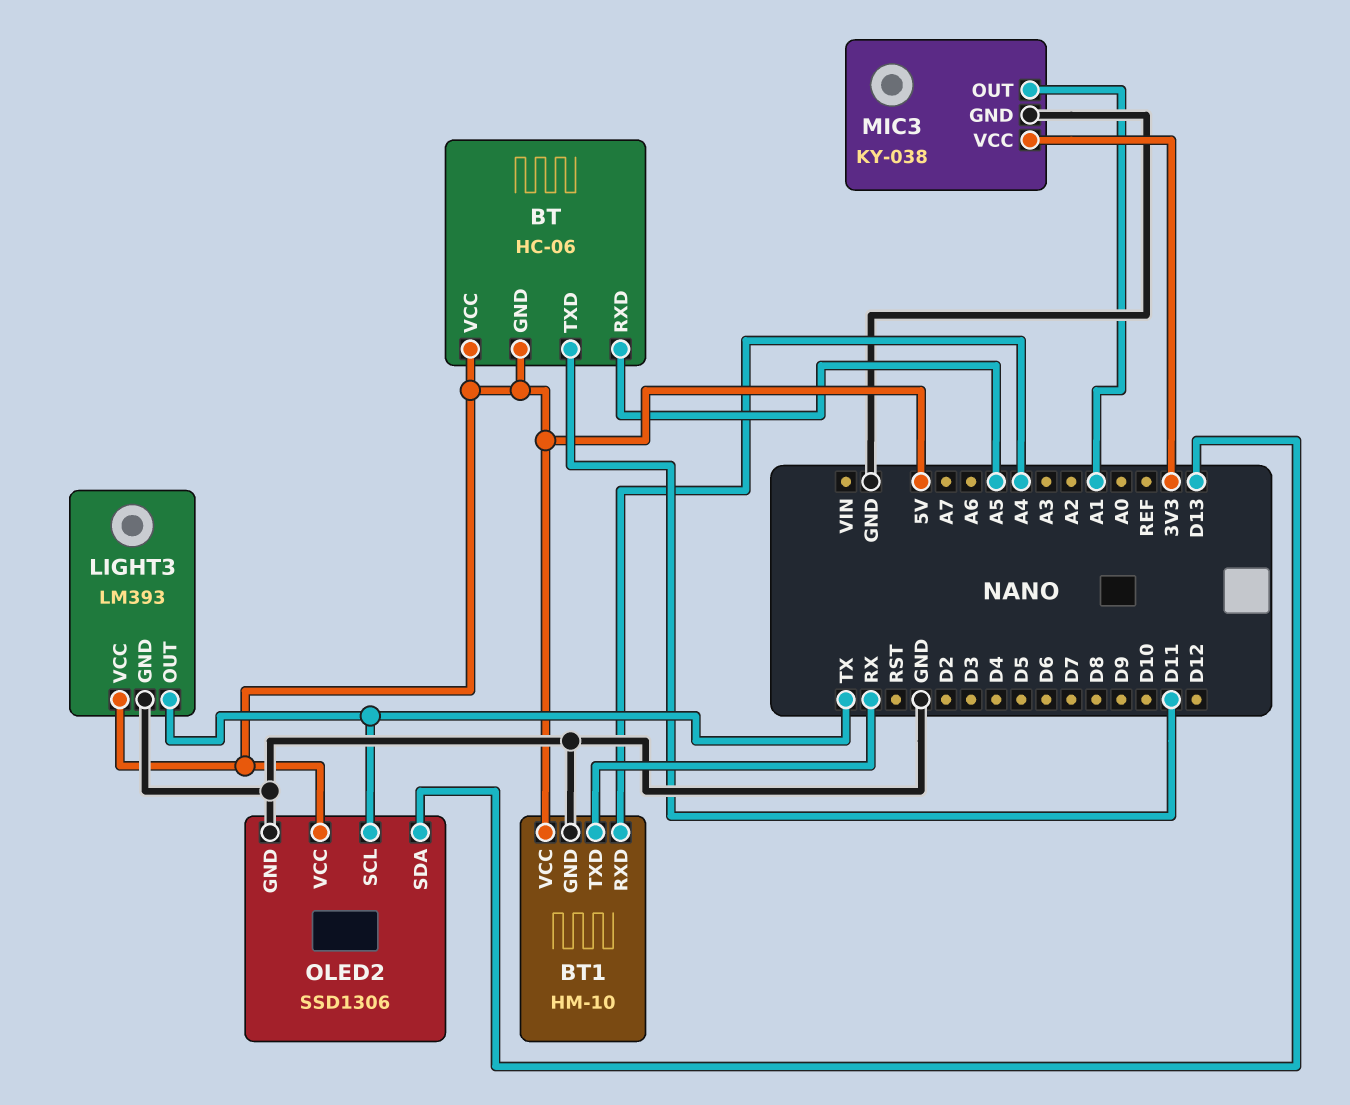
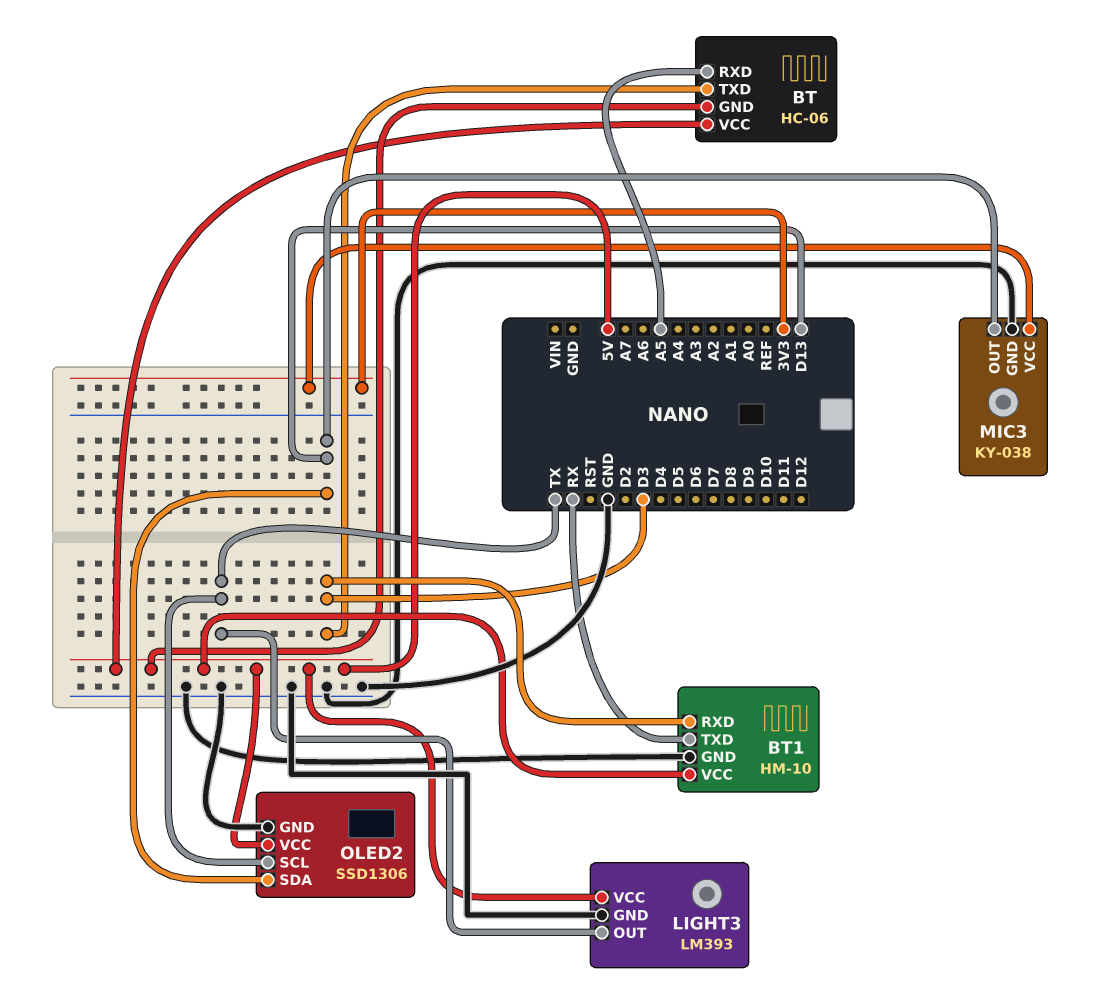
BT pin TXD: D11 -> D3
BT1 pin RXD: A4 -> D3
MIC3 pin OUT: A1 -> D13

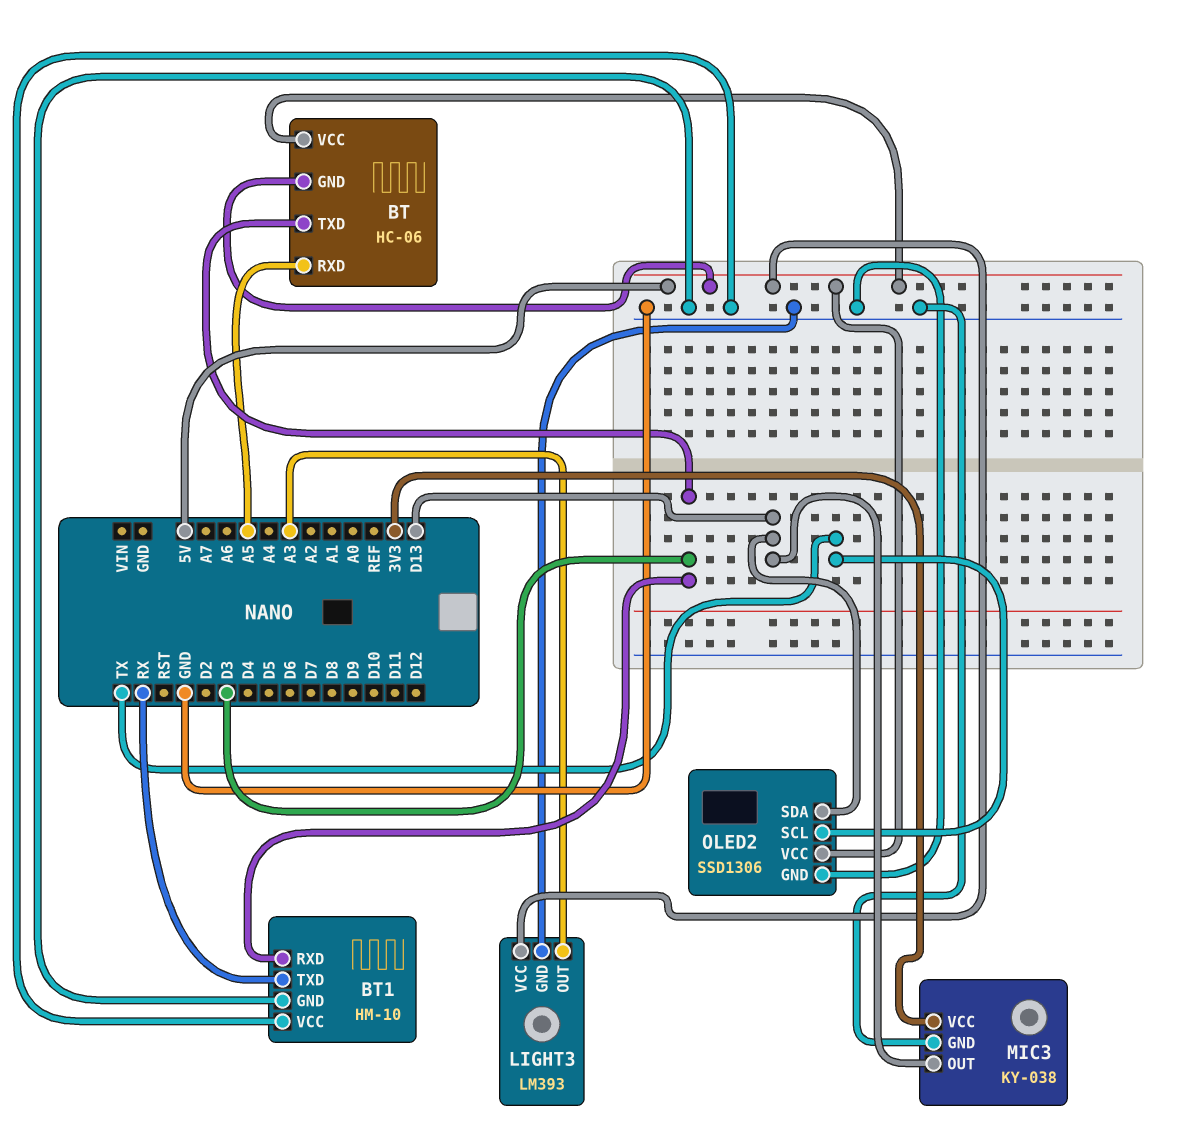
BT1 pin VCC: 5V -> GND
LIGHT3 pin OUT: TX -> A3

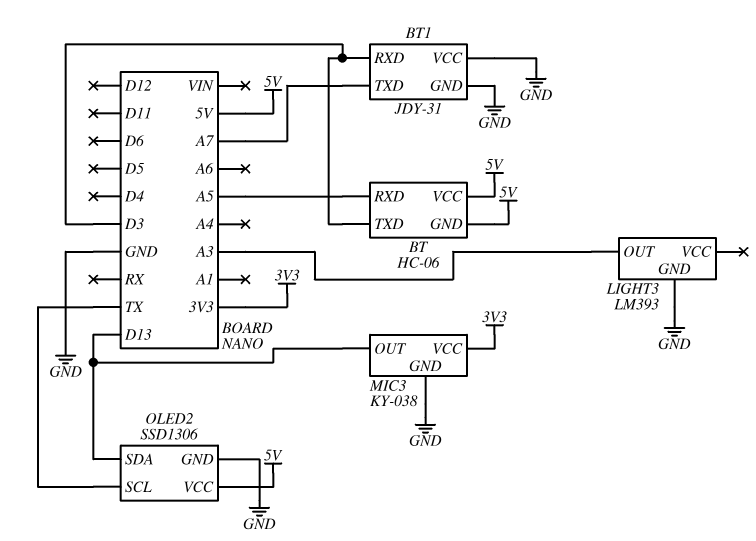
BT1: HM-10 -> JDY-31
BT1 pin TXD: RX -> A7
LIGHT3 pin VCC: 5V -> none

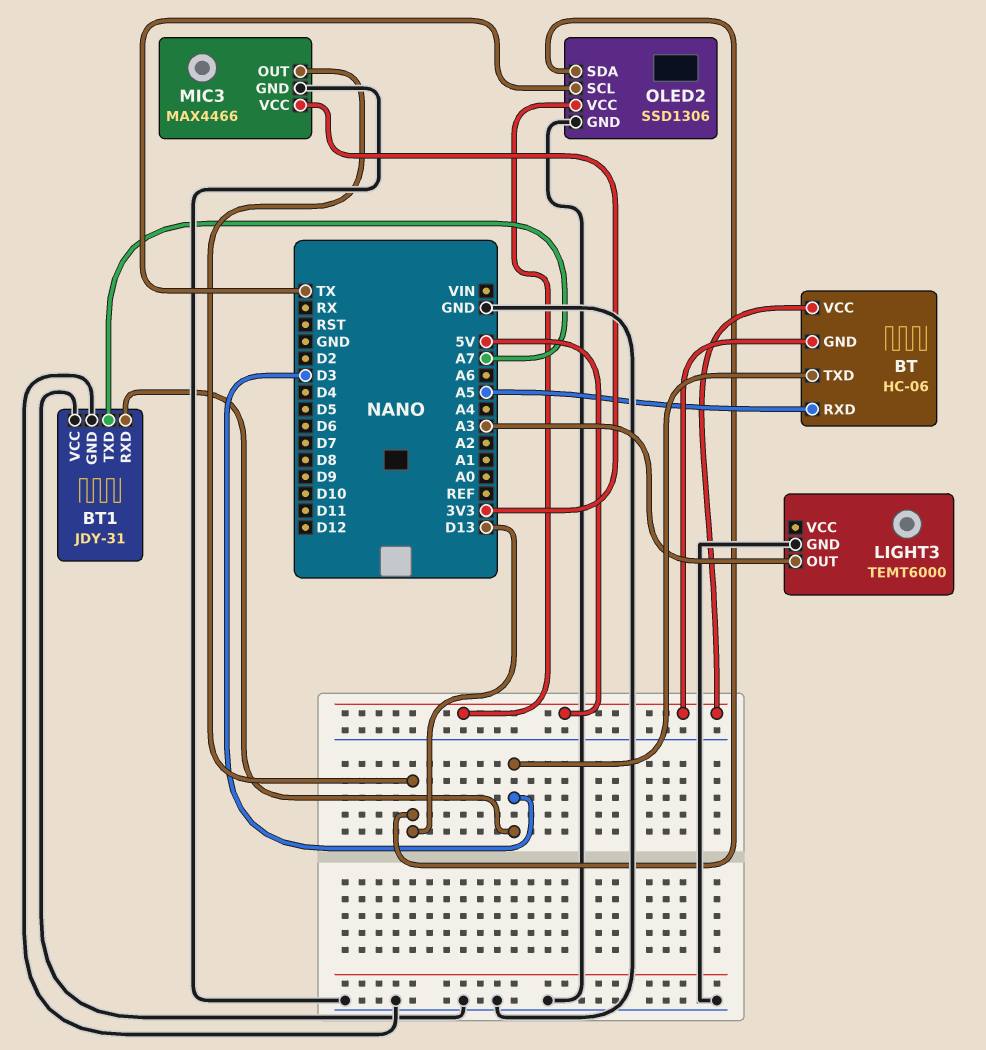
LIGHT3: LM393 -> TEMT6000
MIC3: KY-038 -> MAX4466

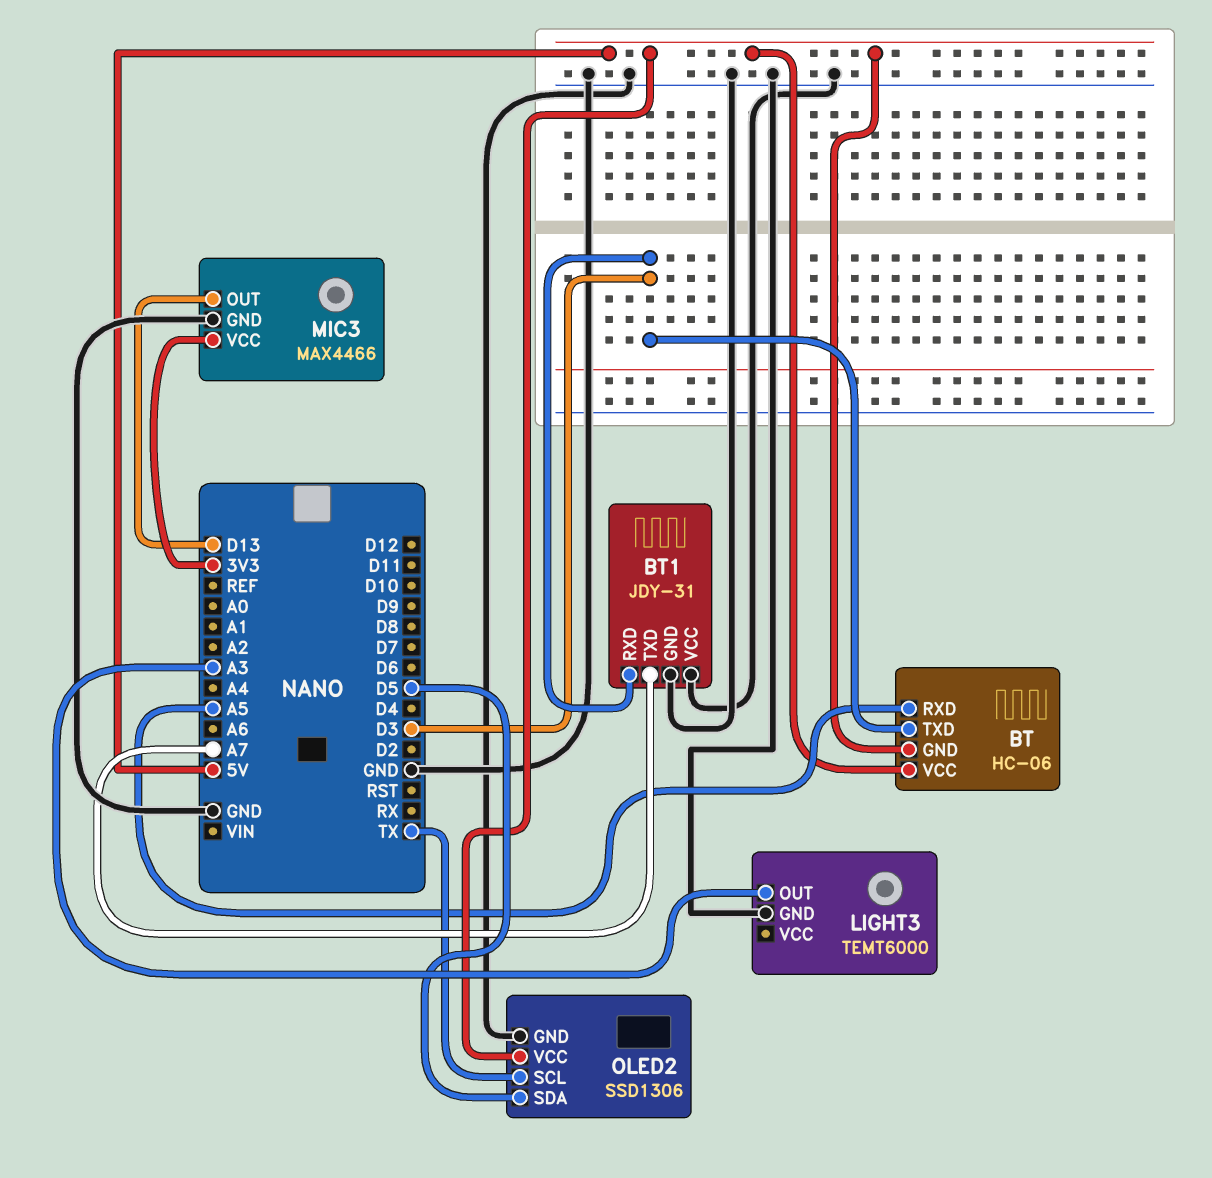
OLED2 pin SDA: D13 -> D5

